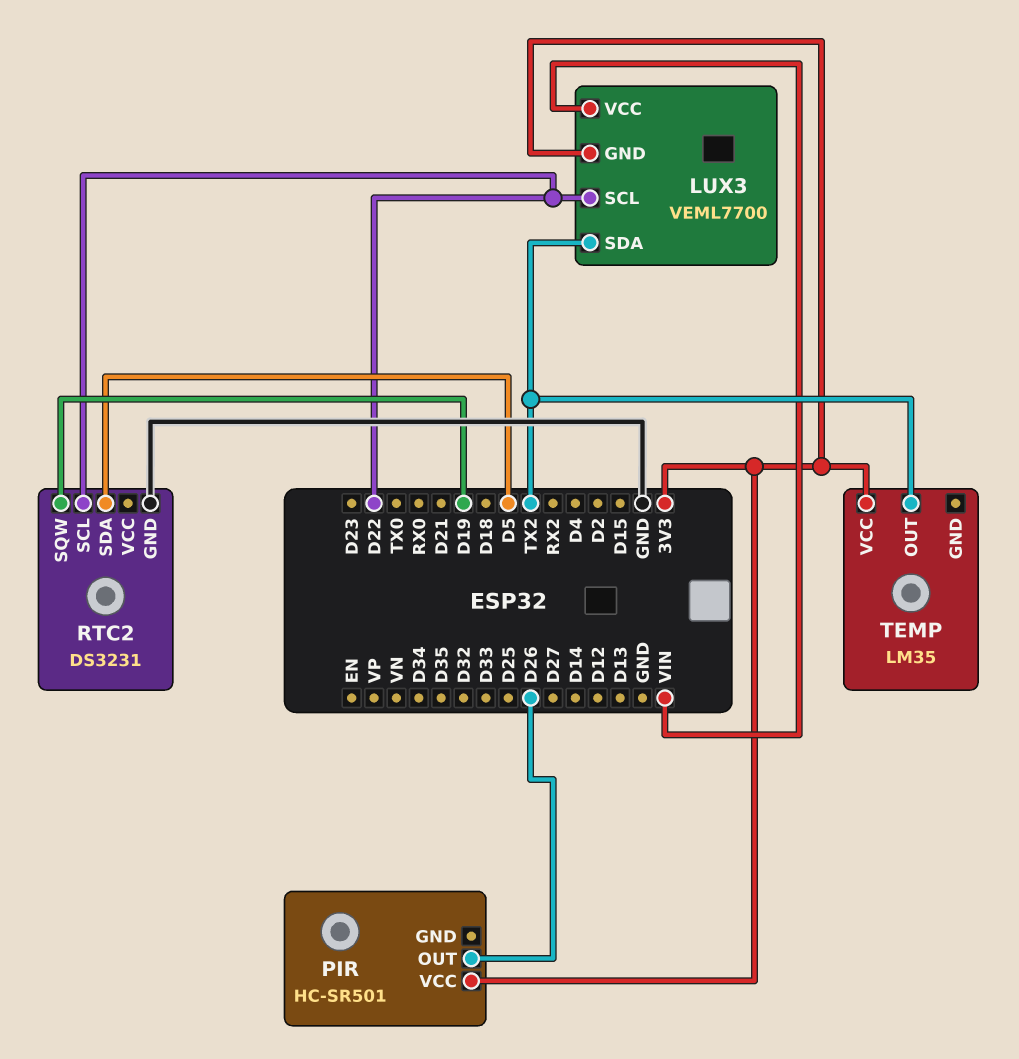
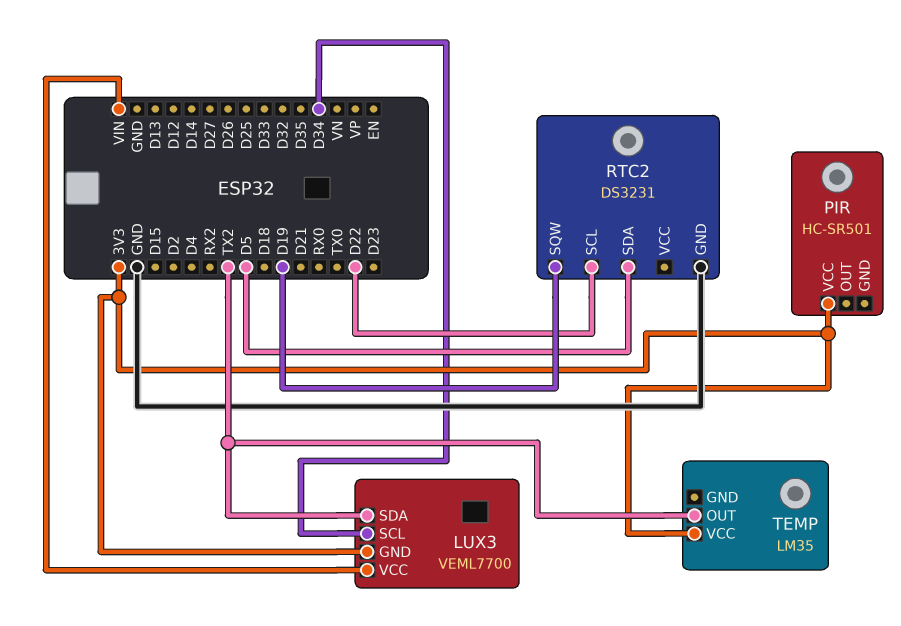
LUX3 pin SCL: D22 -> D34
PIR pin OUT: D26 -> none

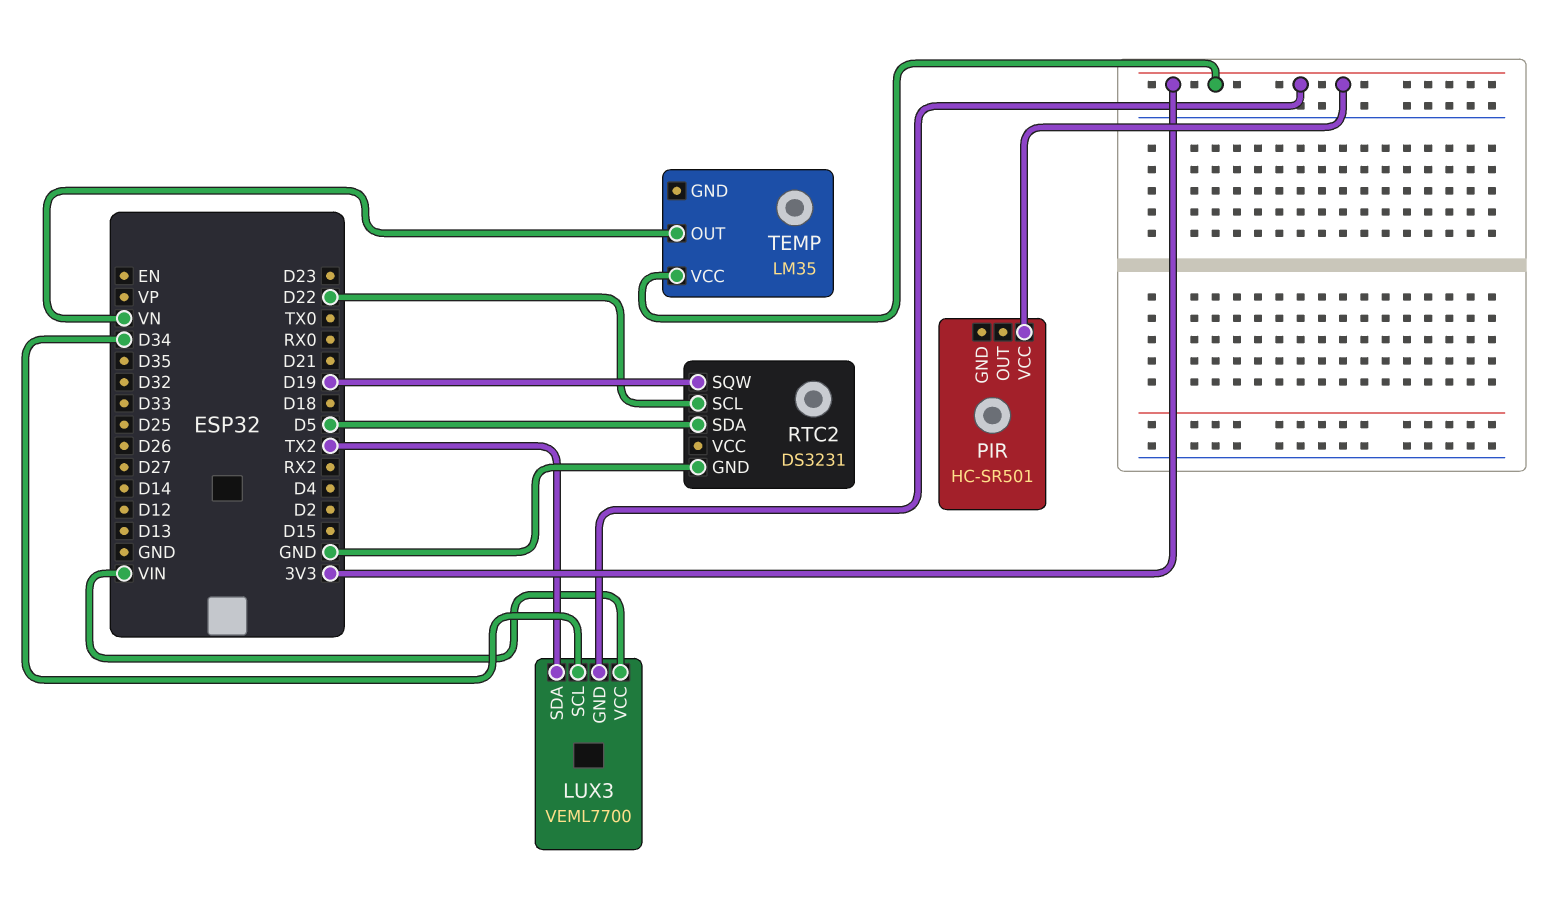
TEMP pin OUT: TX2 -> VN

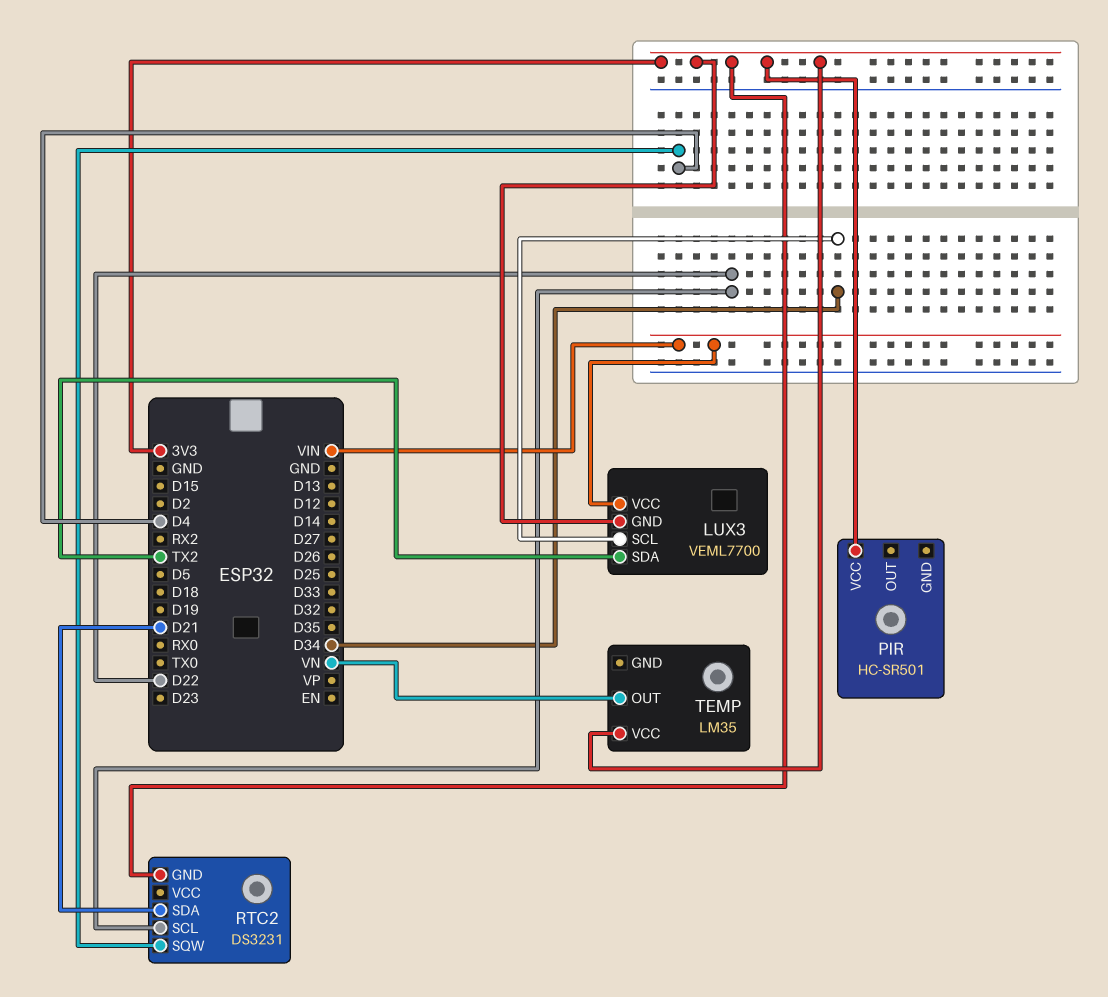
RTC2 pin GND: GND -> 3V3
RTC2 pin SDA: D5 -> D21
RTC2 pin SQW: D19 -> D4

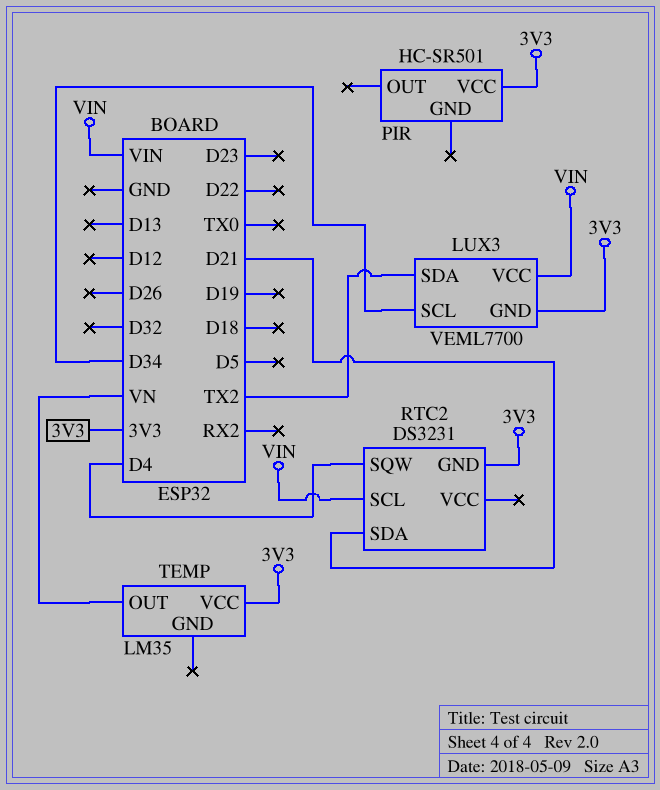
RTC2 pin SCL: D22 -> VIN

